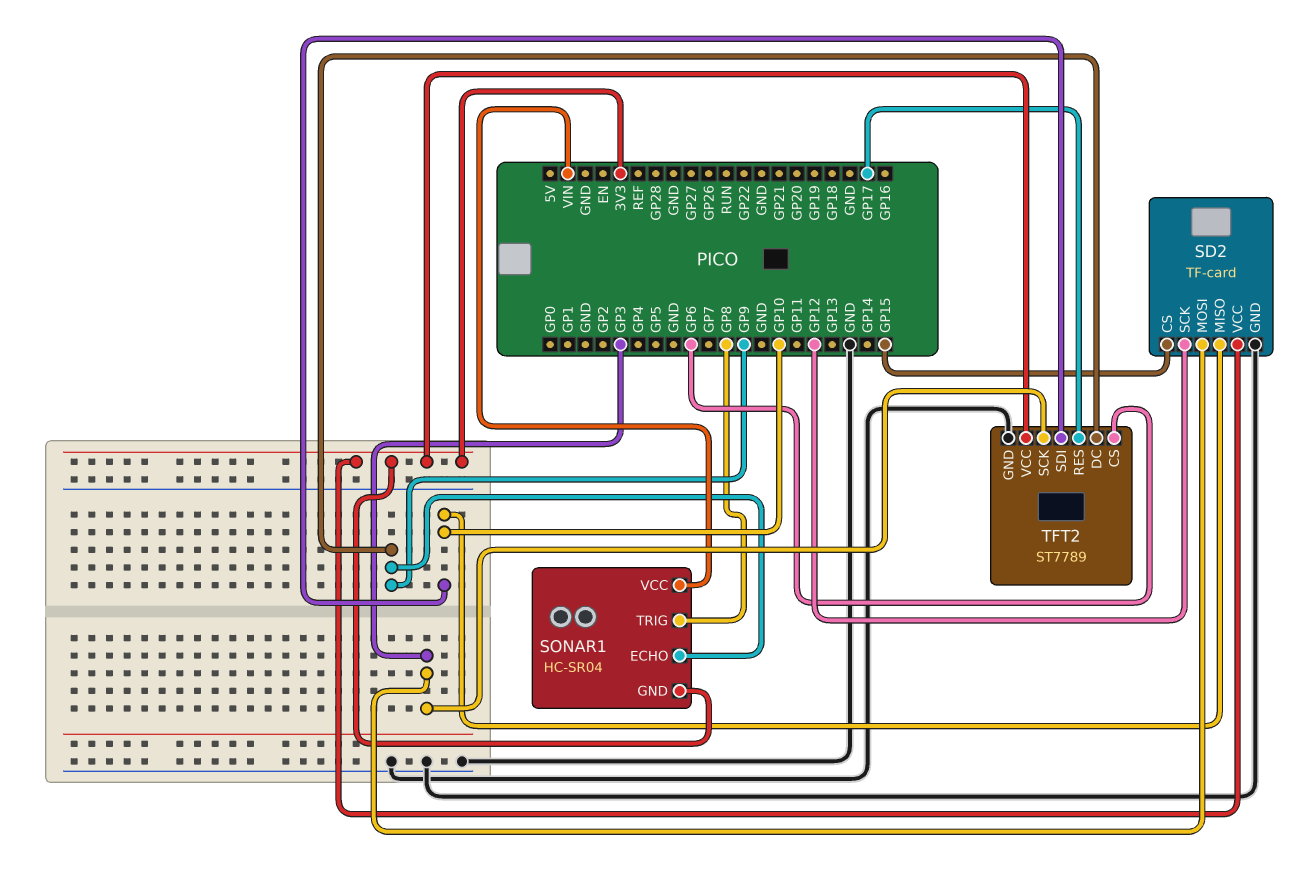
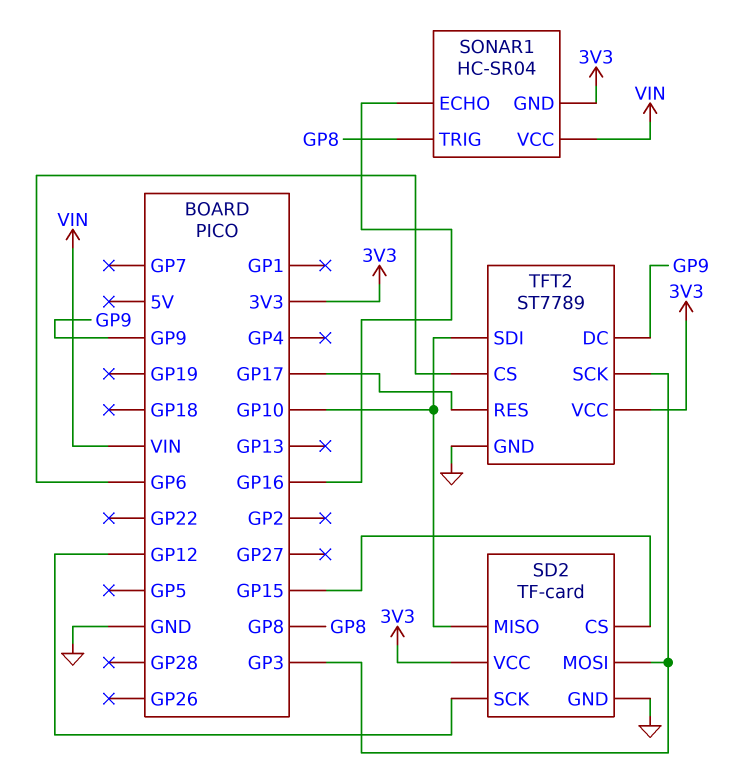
SONAR1 pin ECHO: GP9 -> GP16

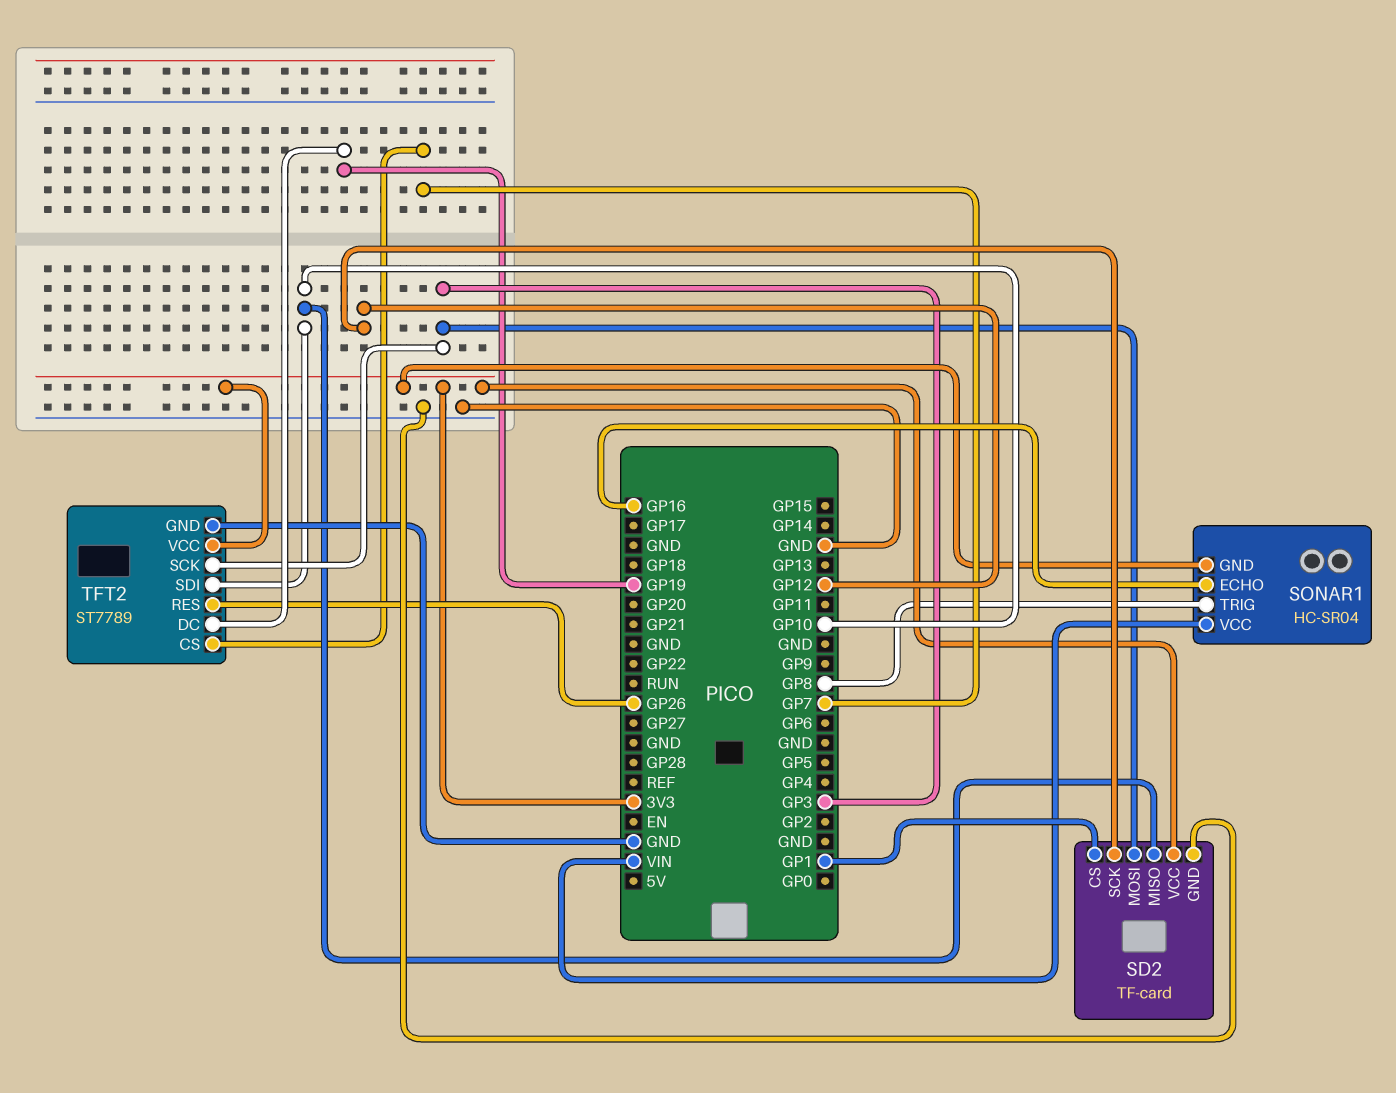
SD2 pin CS: GP15 -> GP1
TFT2 pin CS: GP6 -> GP7
TFT2 pin DC: GP9 -> GP19
TFT2 pin RES: GP17 -> GP26

